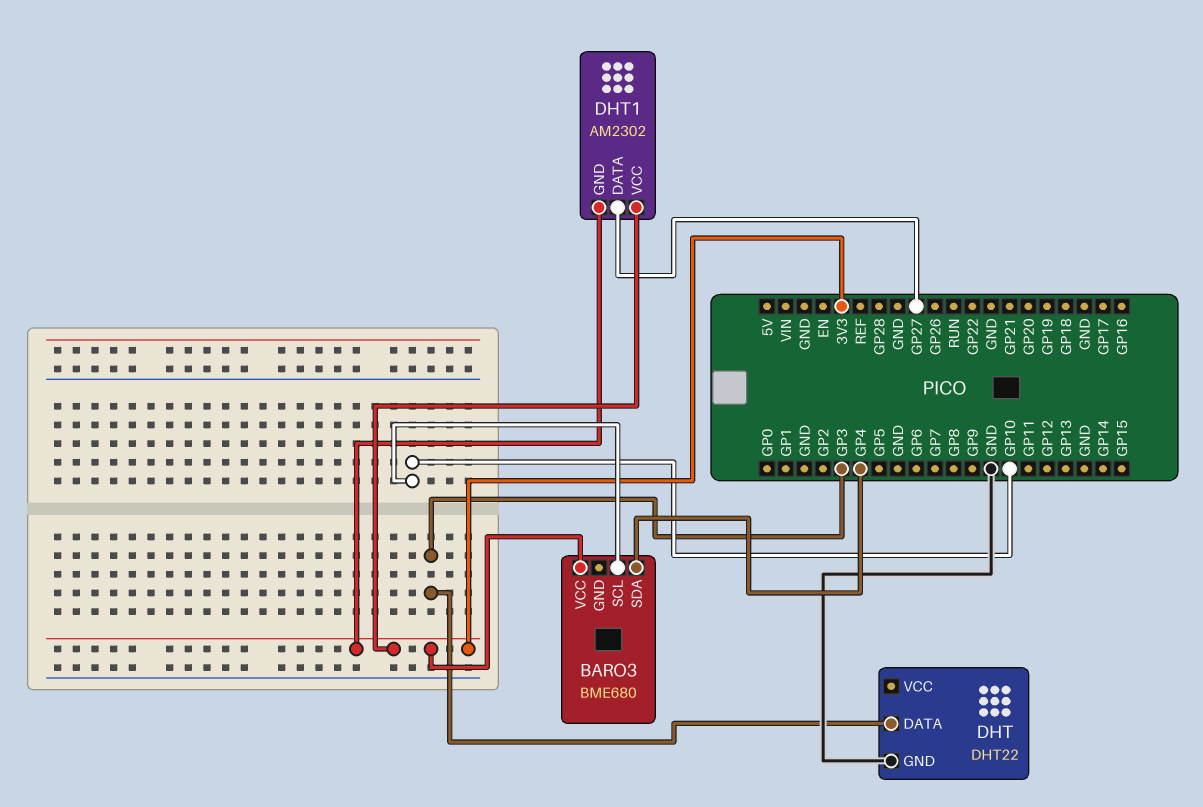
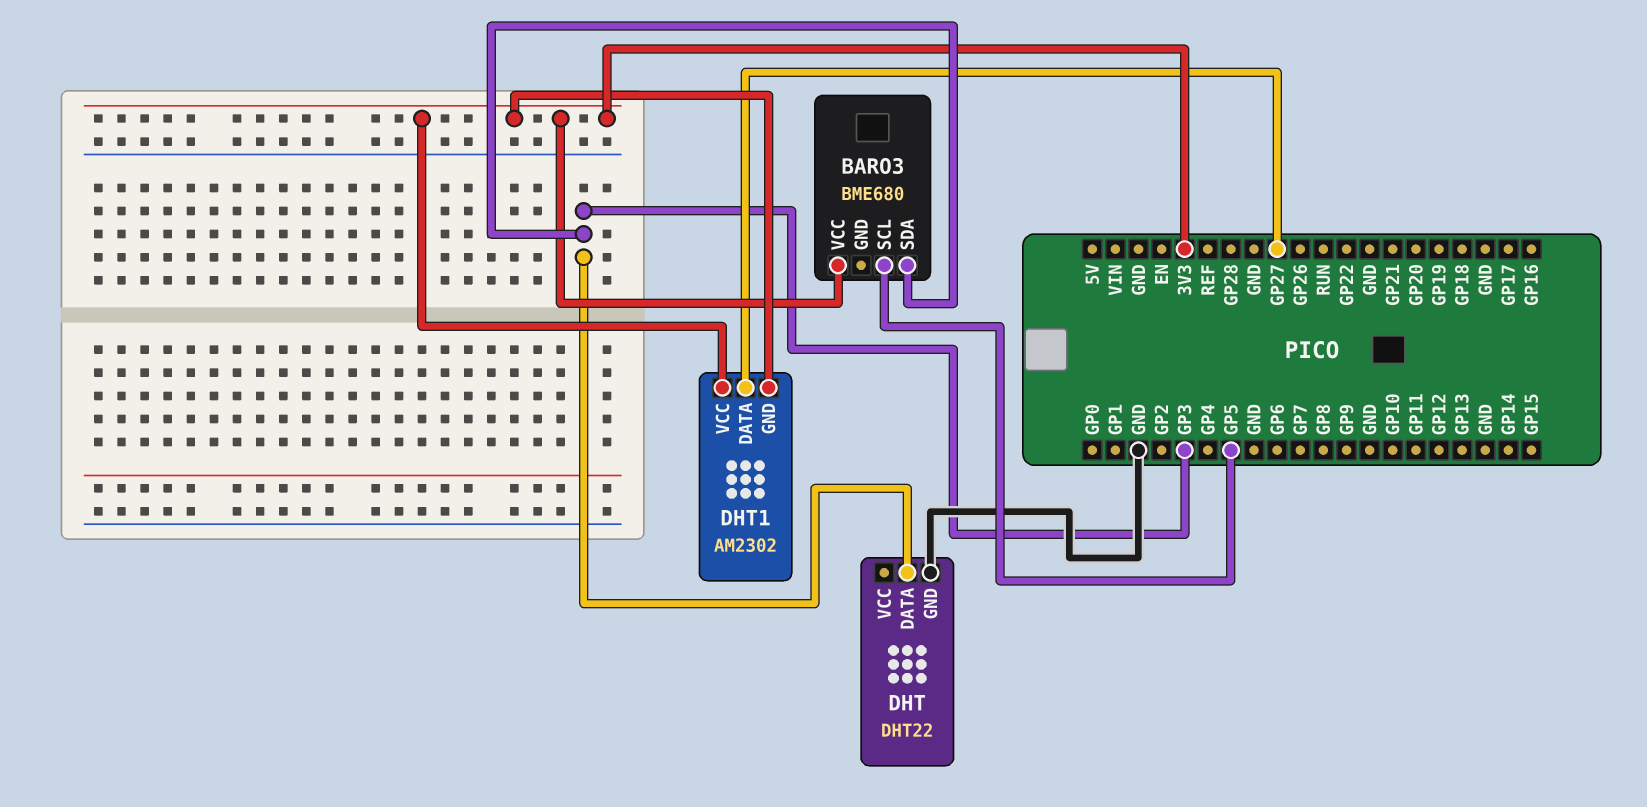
BARO3 pin SCL: GP10 -> GP5
BARO3 pin SDA: GP4 -> GP3

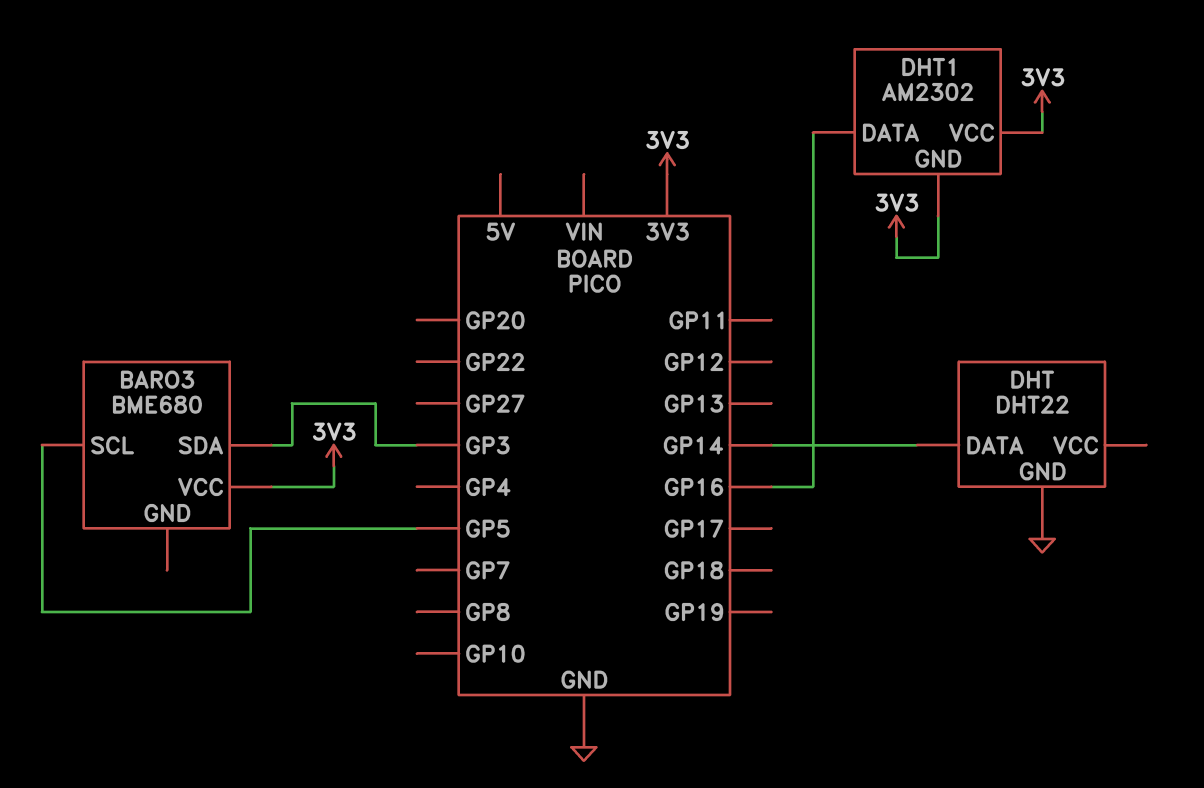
DHT pin DATA: GP3 -> GP14
DHT1 pin DATA: GP27 -> GP16

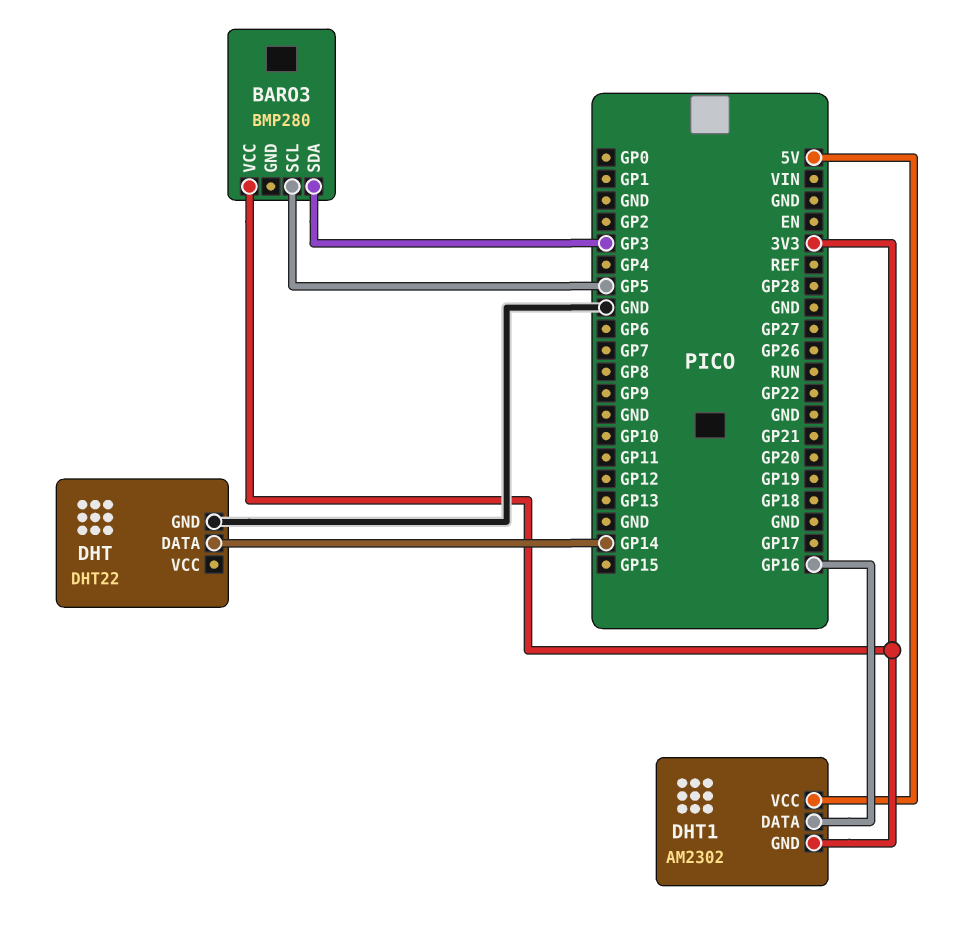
BARO3: BME680 -> BMP280
DHT1 pin VCC: 3V3 -> 5V

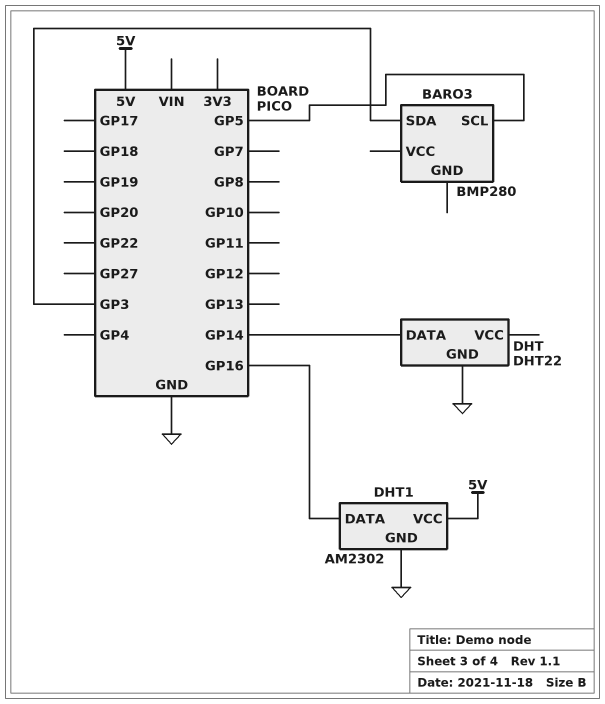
BARO3 pin VCC: 3V3 -> none
DHT1 pin GND: 3V3 -> GND

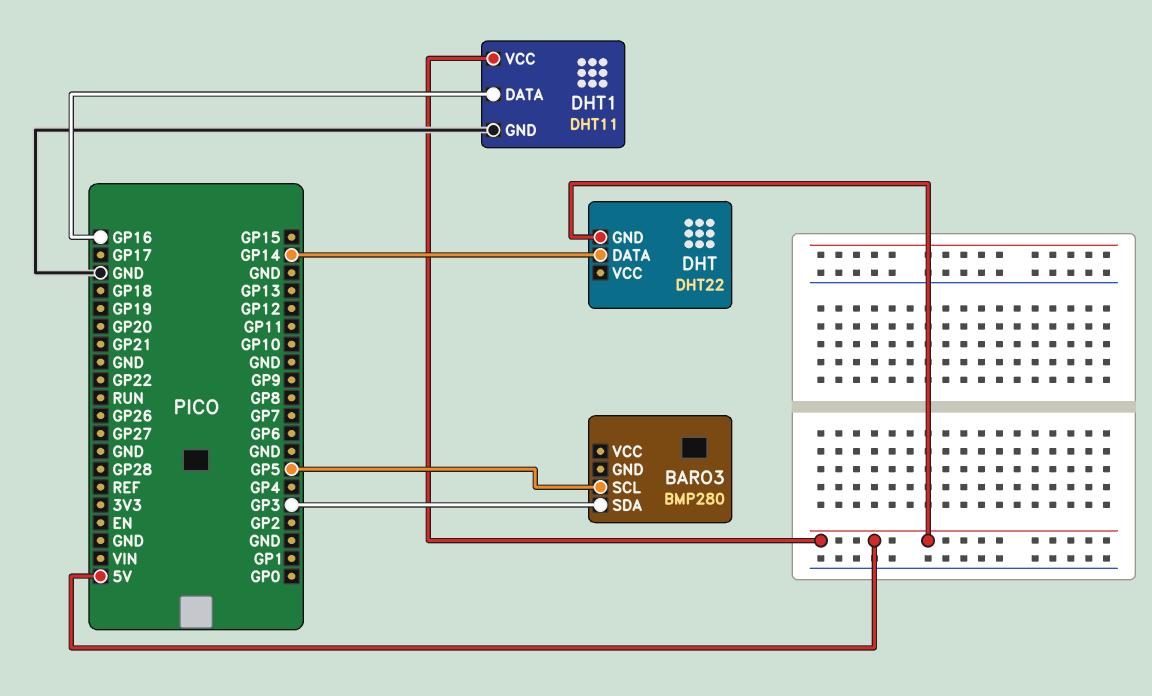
DHT pin GND: GND -> 5V
DHT1: AM2302 -> DHT11

